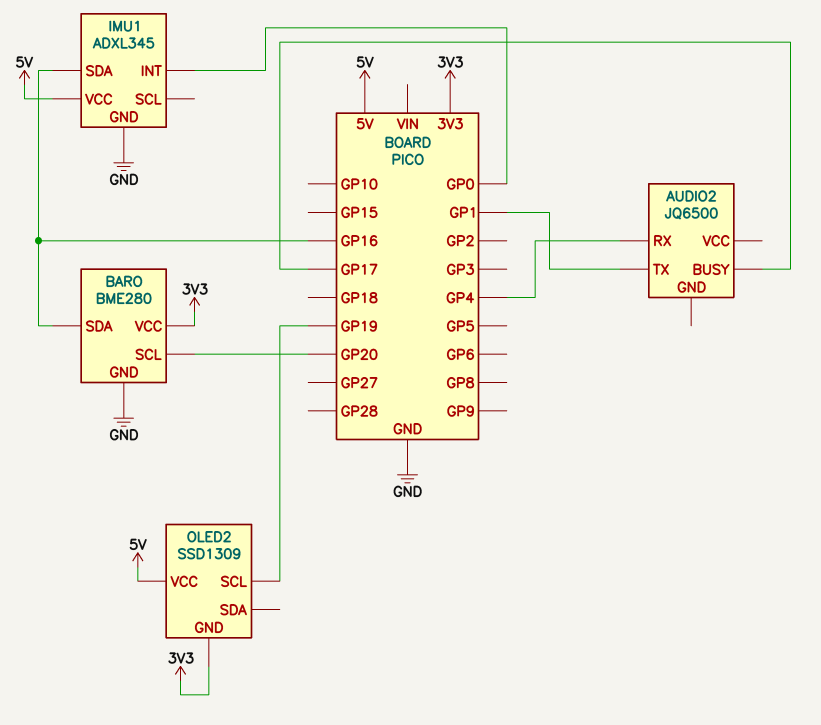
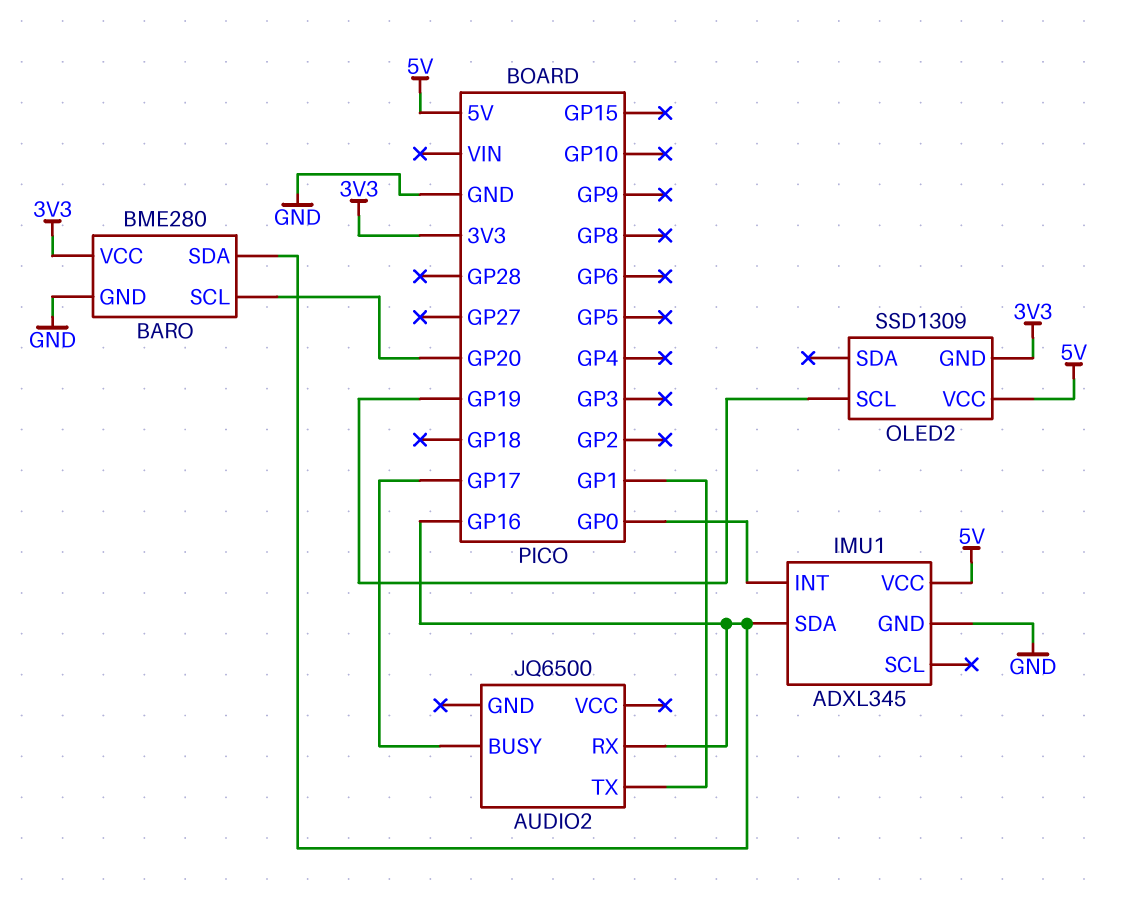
AUDIO2 pin RX: GP4 -> GP16

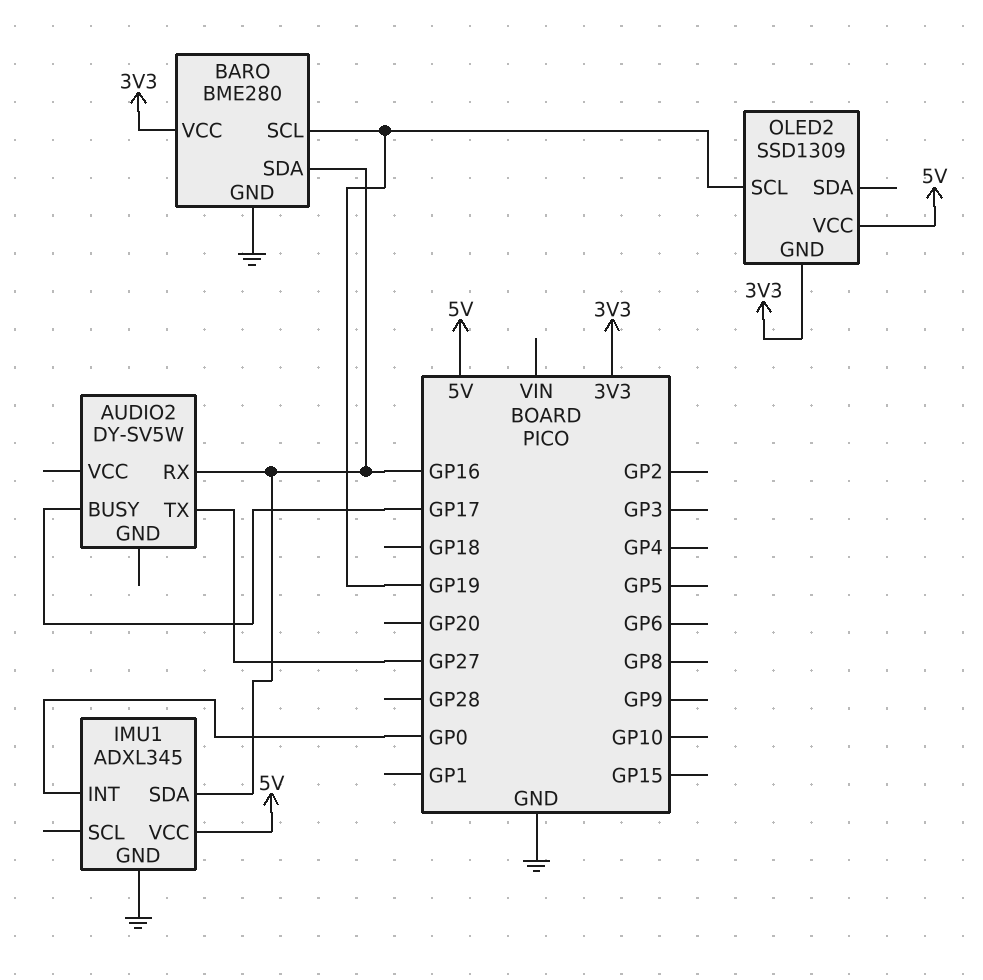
AUDIO2: JQ6500 -> DY-SV5W
AUDIO2 pin TX: GP1 -> GP27
BARO pin SCL: GP20 -> GP19

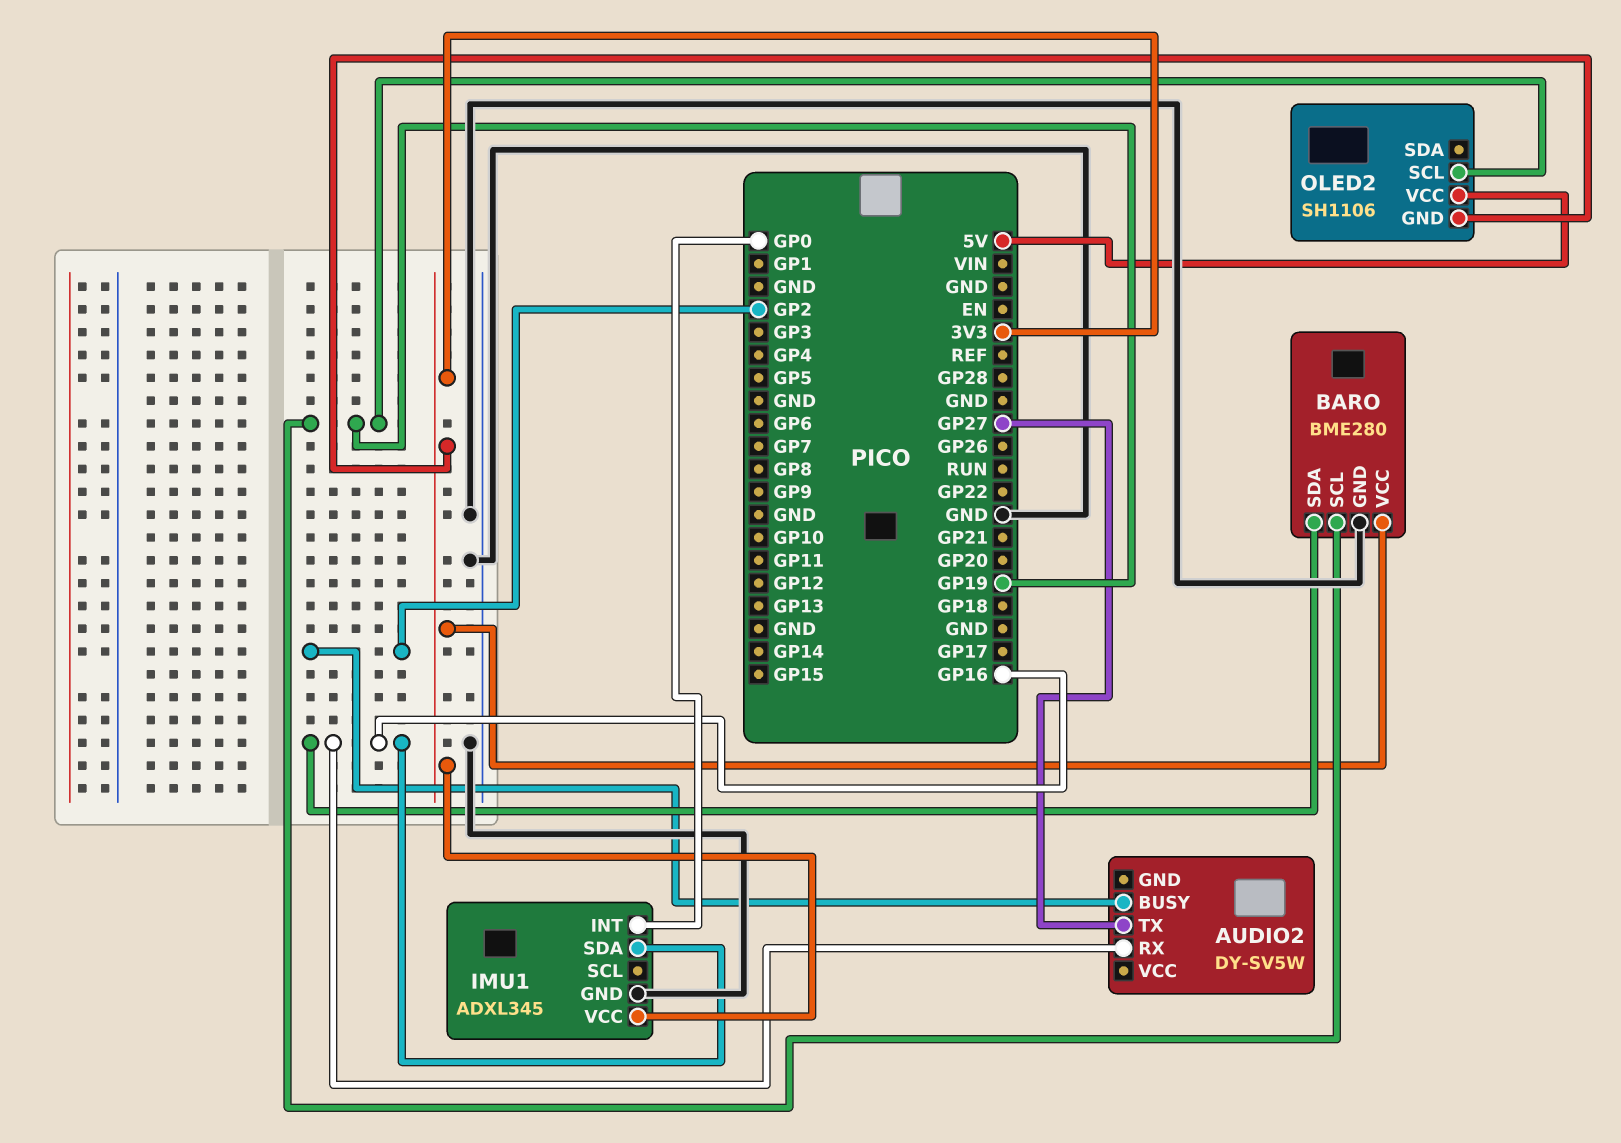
AUDIO2 pin BUSY: GP17 -> GP2
IMU1 pin VCC: 5V -> 3V3
OLED2: SSD1309 -> SH1106

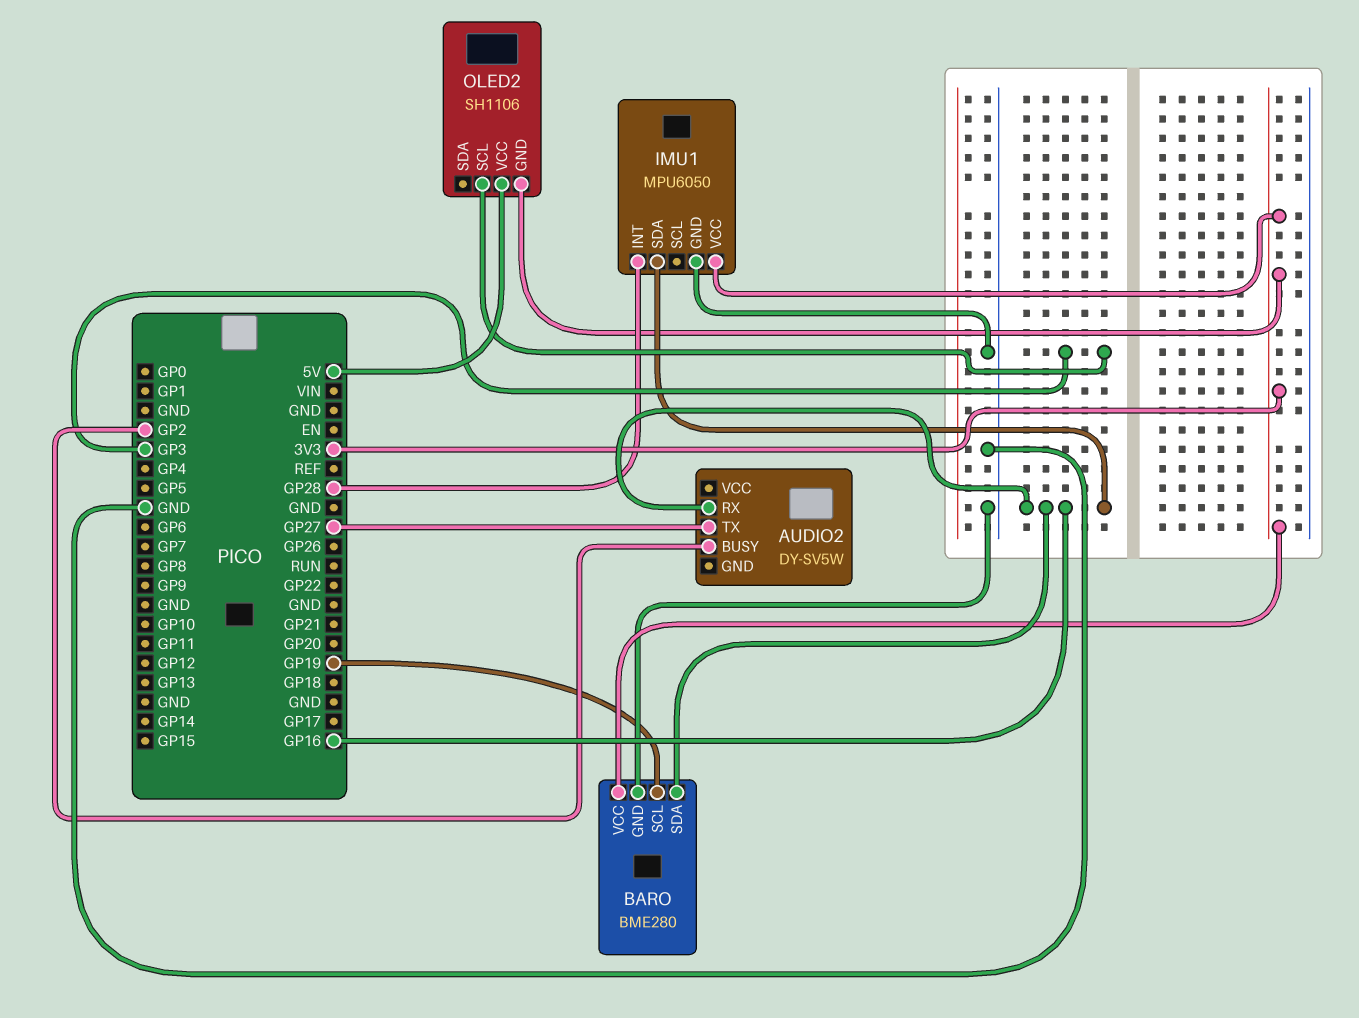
IMU1: ADXL345 -> MPU6050
IMU1 pin INT: GP0 -> GP28
OLED2 pin SCL: GP19 -> GP3

